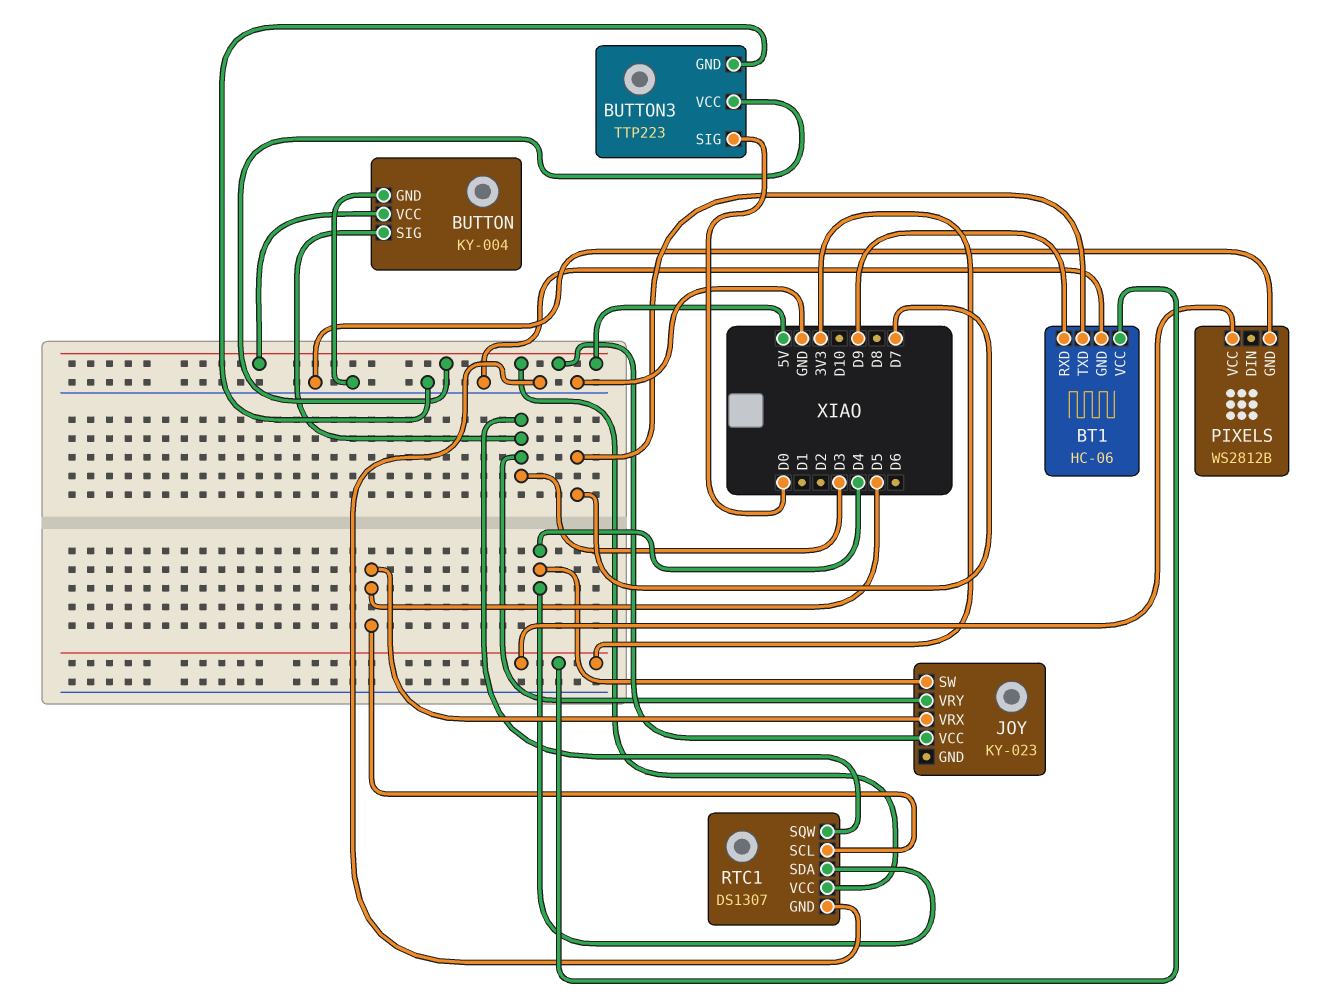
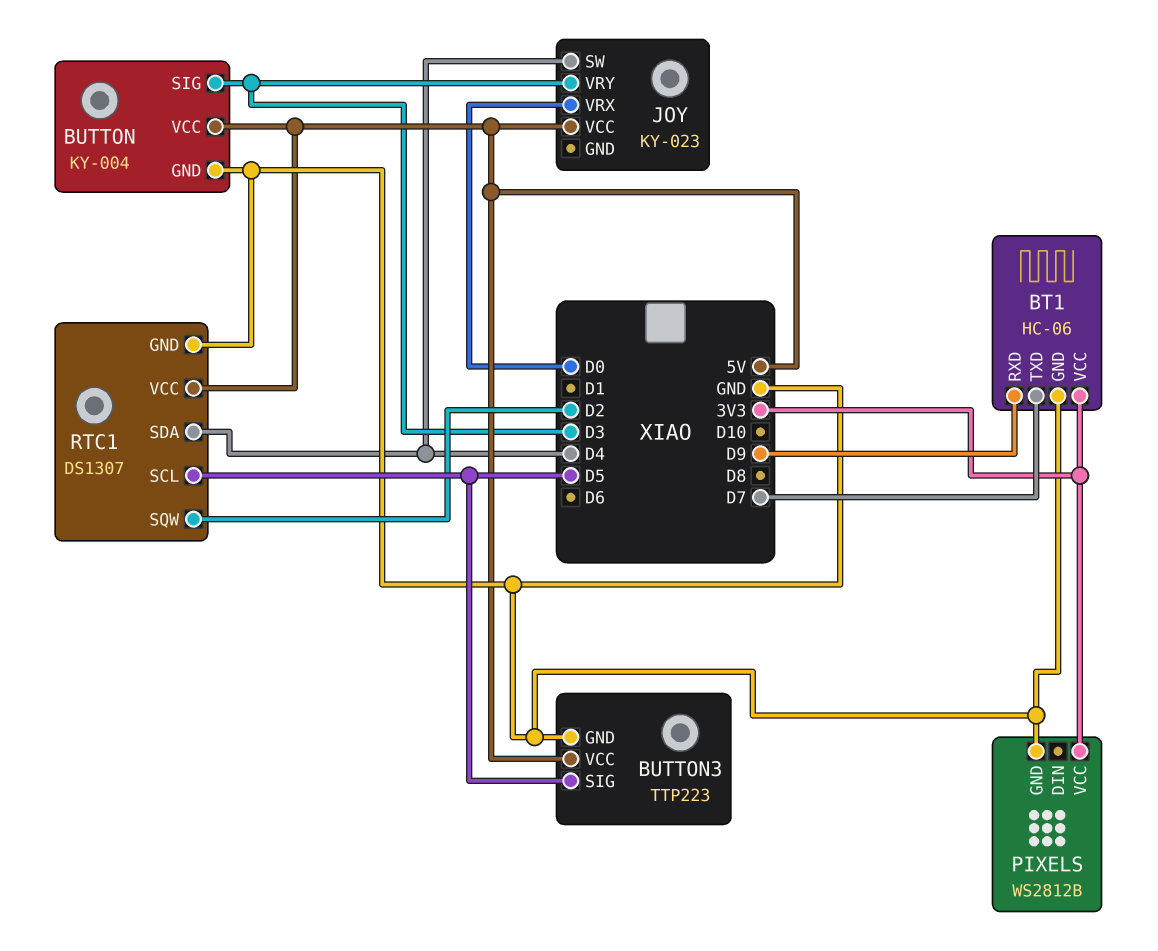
BUTTON3 pin SIG: D0 -> D5
JOY pin VRX: D5 -> D0
RTC1 pin SQW: D3 -> D2

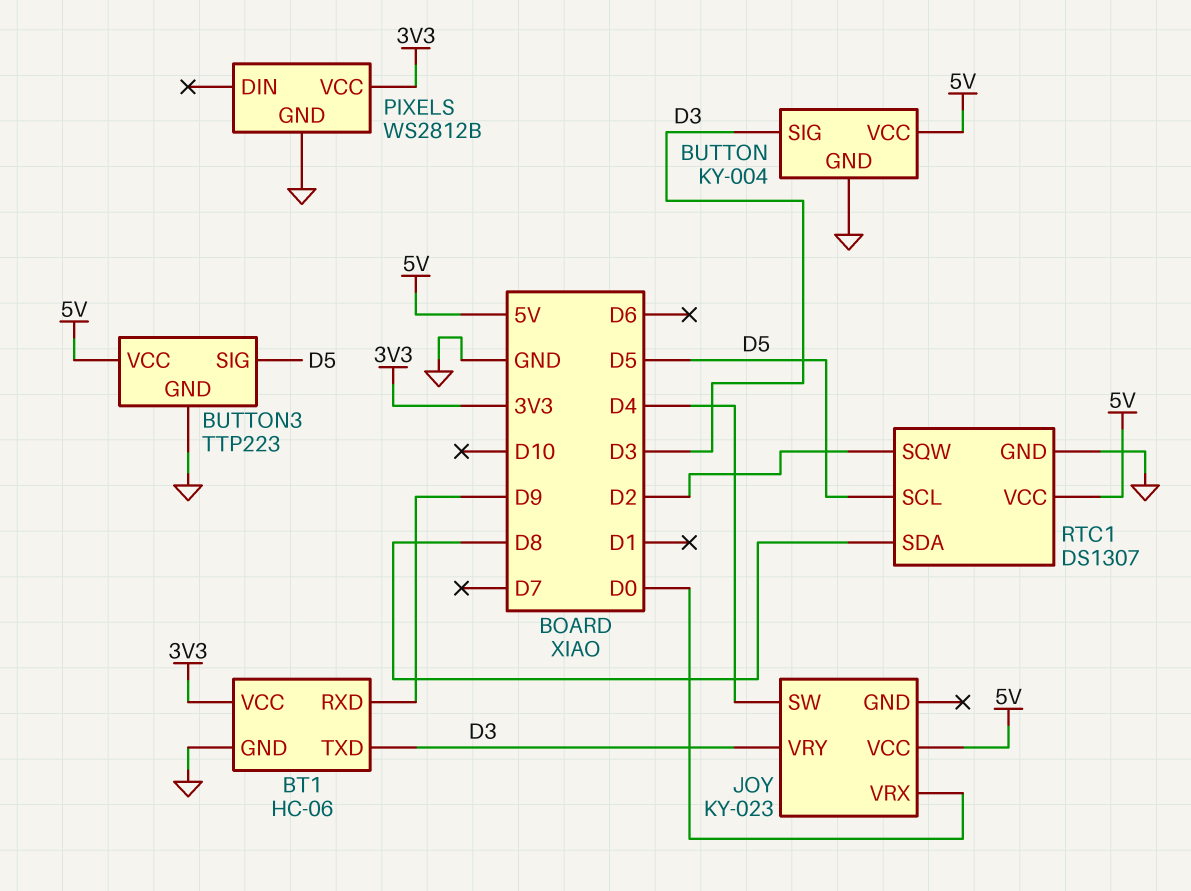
BT1 pin TXD: D7 -> D3
RTC1 pin SDA: D4 -> D8

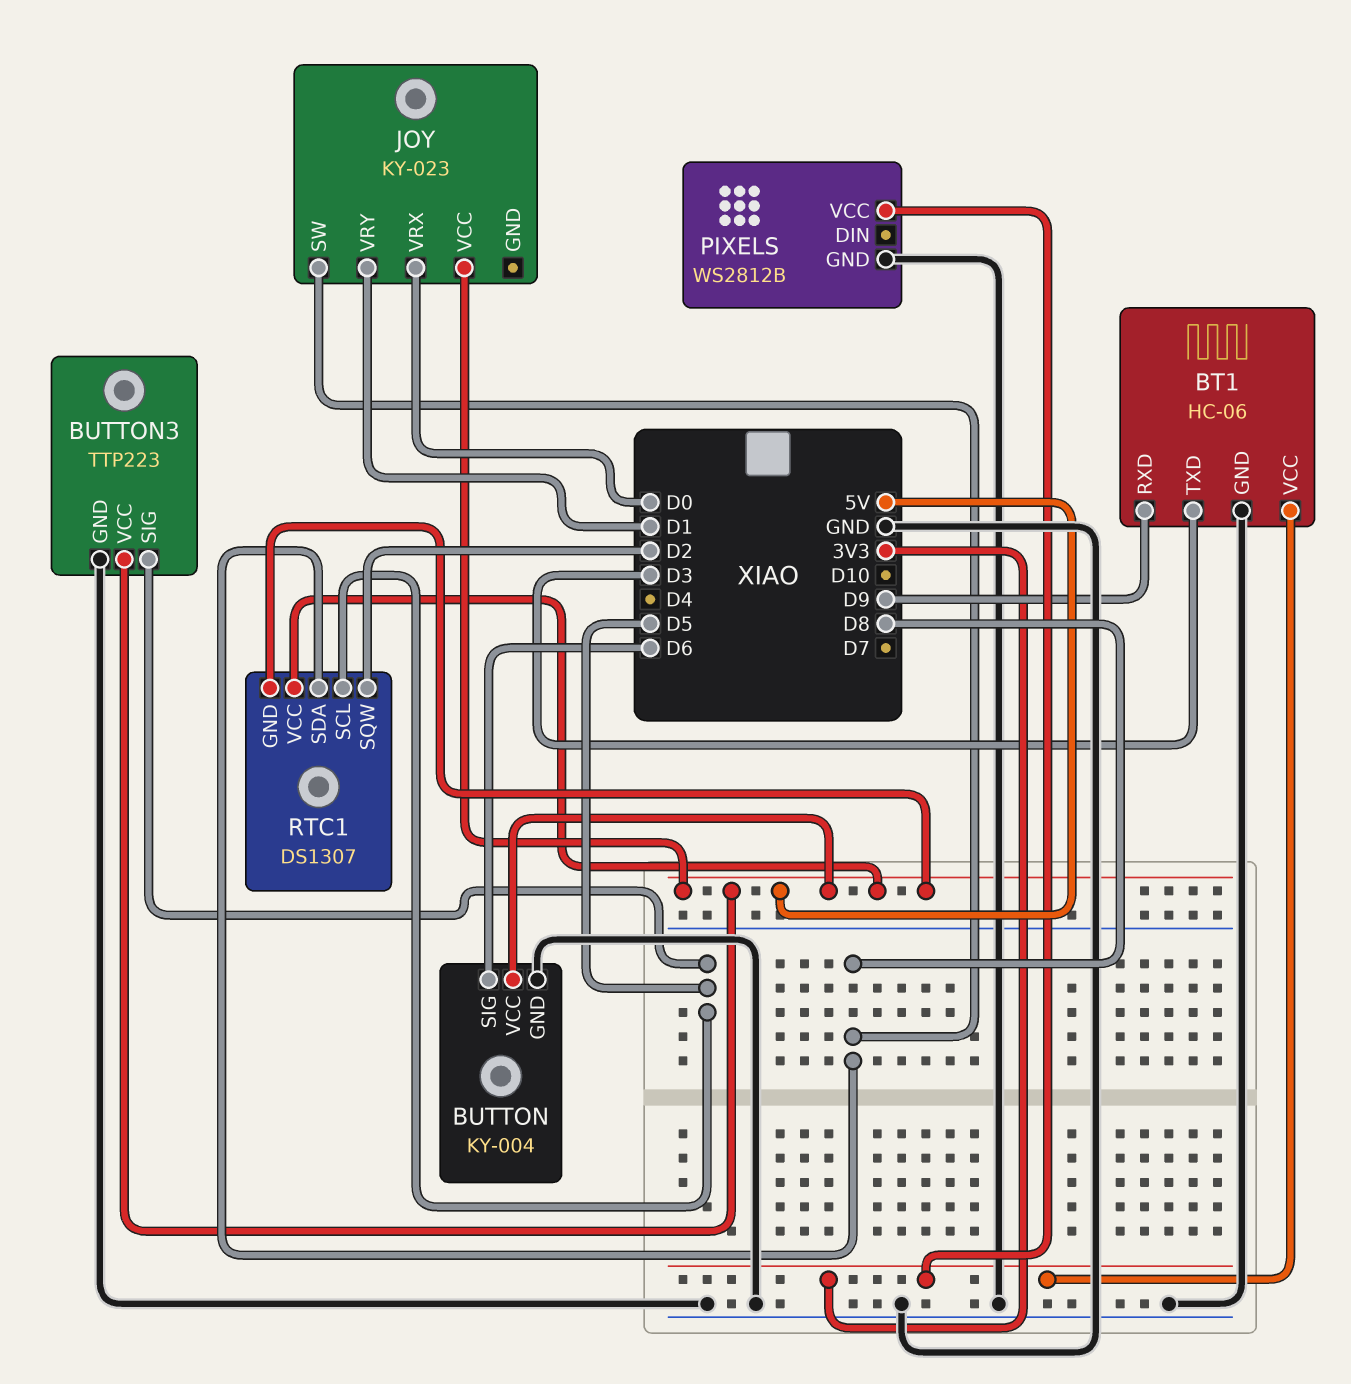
BUTTON pin SIG: D3 -> D6
JOY pin SW: D4 -> D8
JOY pin VRY: D3 -> D1
RTC1 pin GND: GND -> 5V

